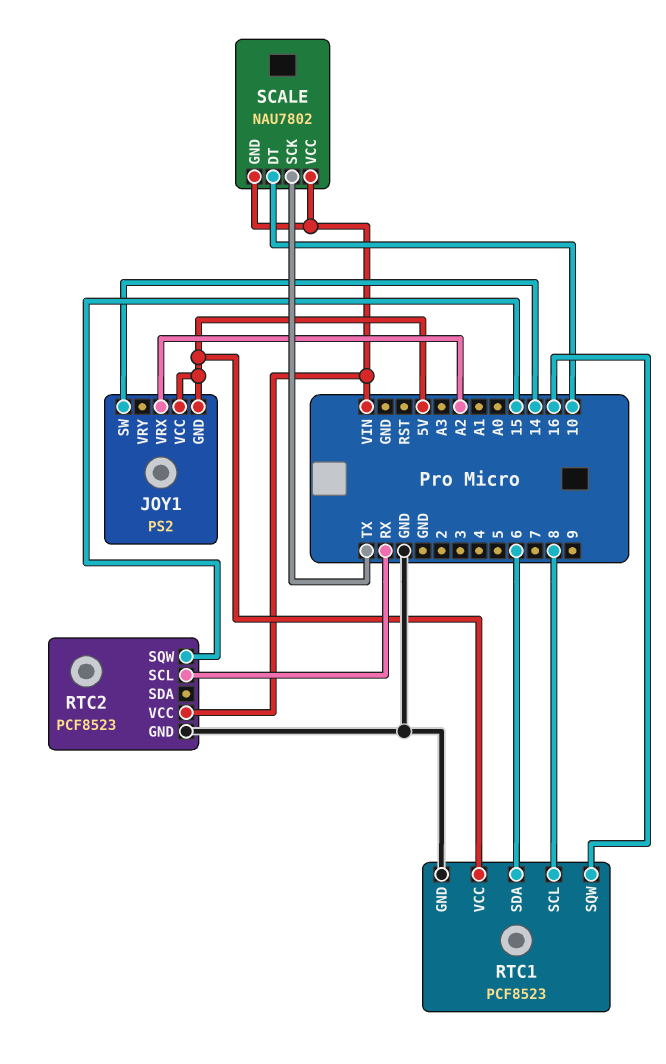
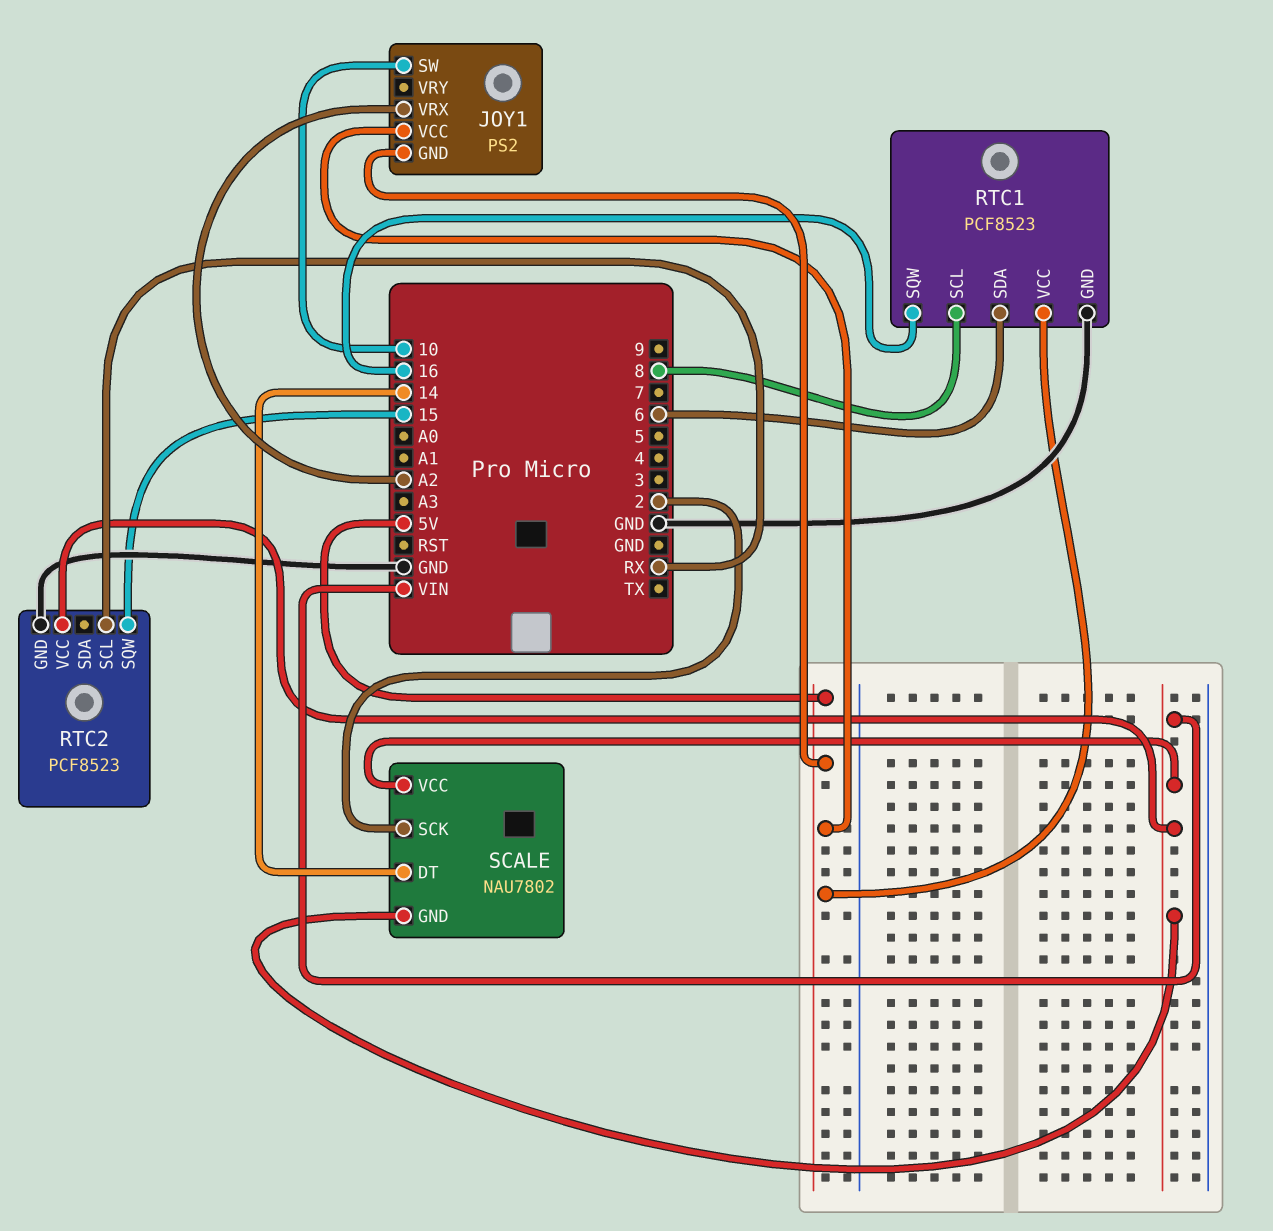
JOY1 pin SW: 14 -> 10
SCALE pin DT: 10 -> 14
SCALE pin SCK: TX -> 2

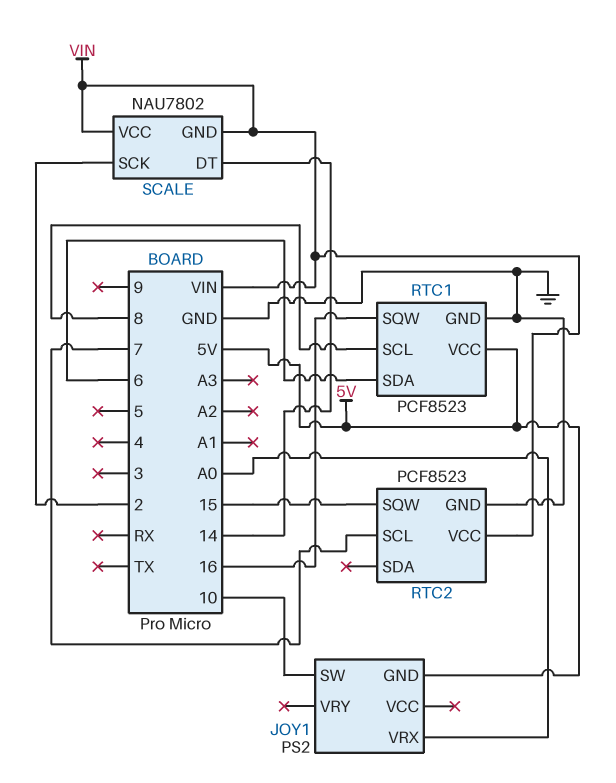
JOY1 pin VCC: 5V -> none
JOY1 pin VRX: A2 -> A0
RTC2 pin SCL: RX -> 7

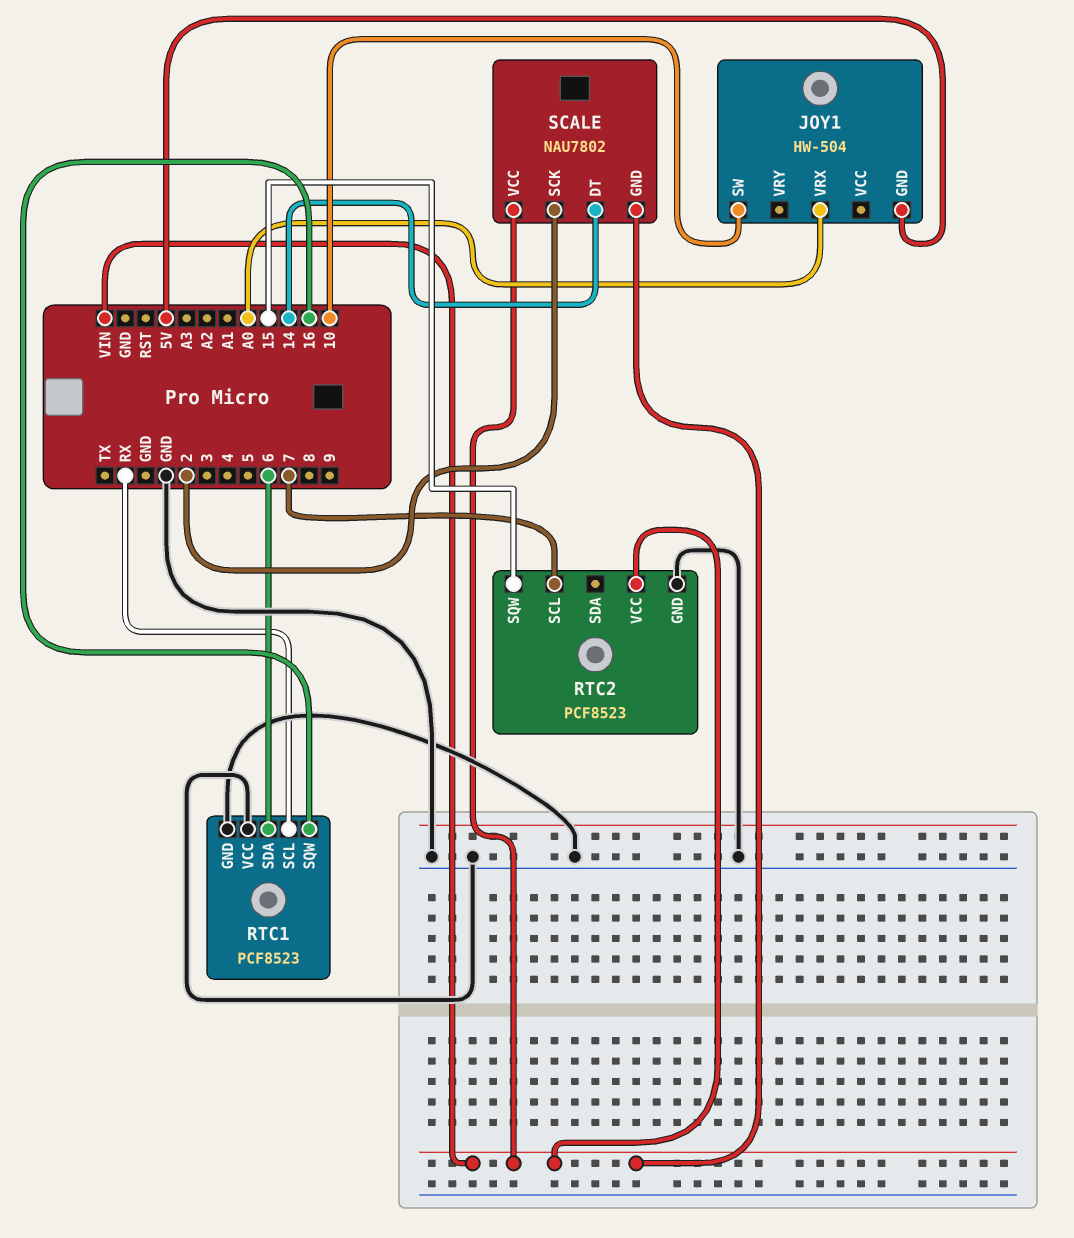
JOY1: PS2 -> HW-504
RTC1 pin SCL: 8 -> RX
RTC1 pin VCC: 5V -> GND

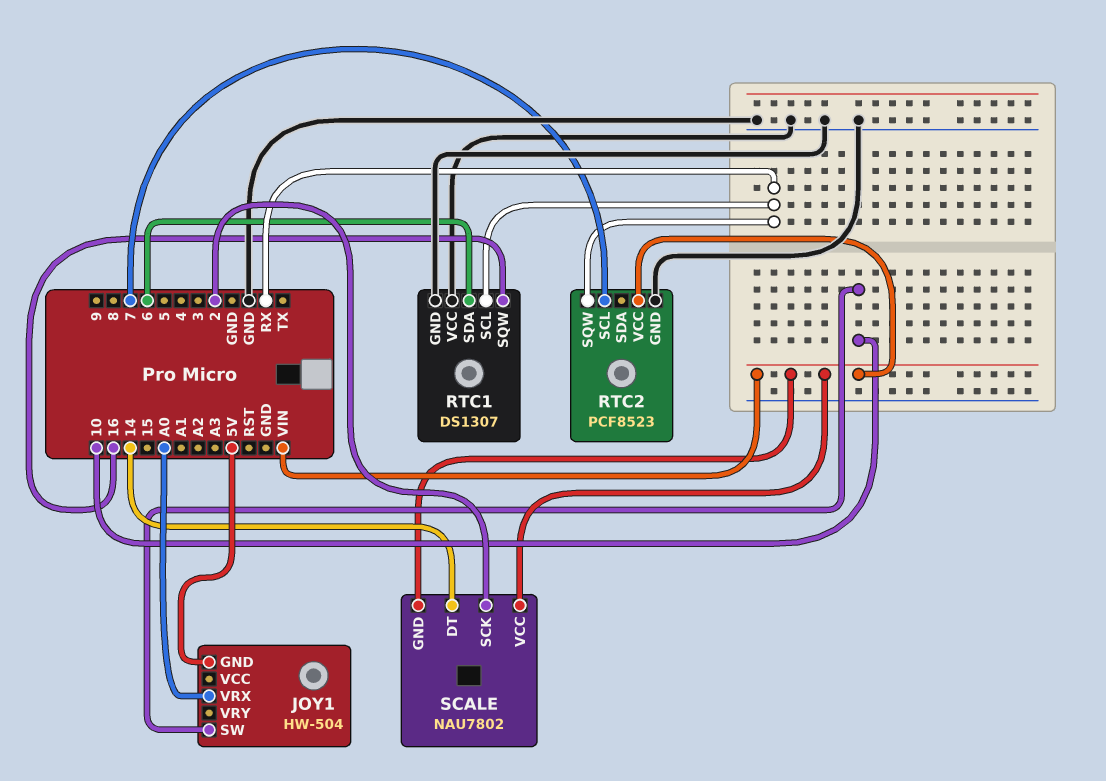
RTC1: PCF8523 -> DS1307
RTC2 pin SQW: 15 -> RX

